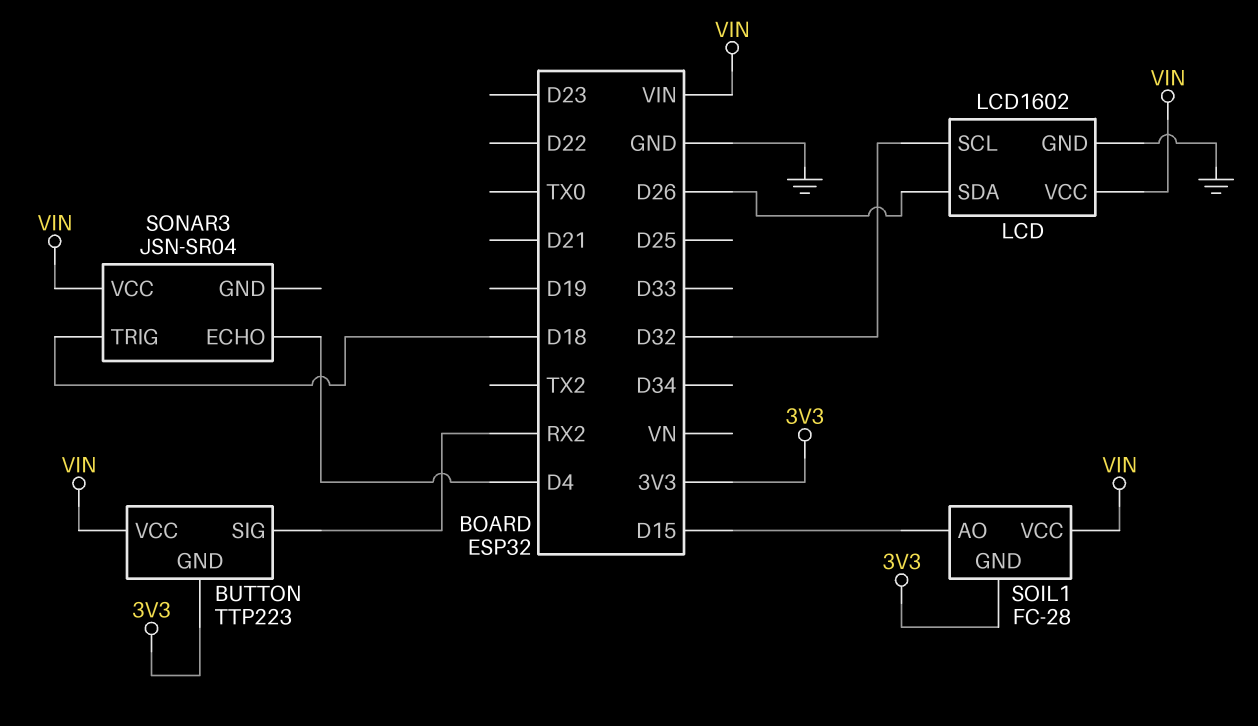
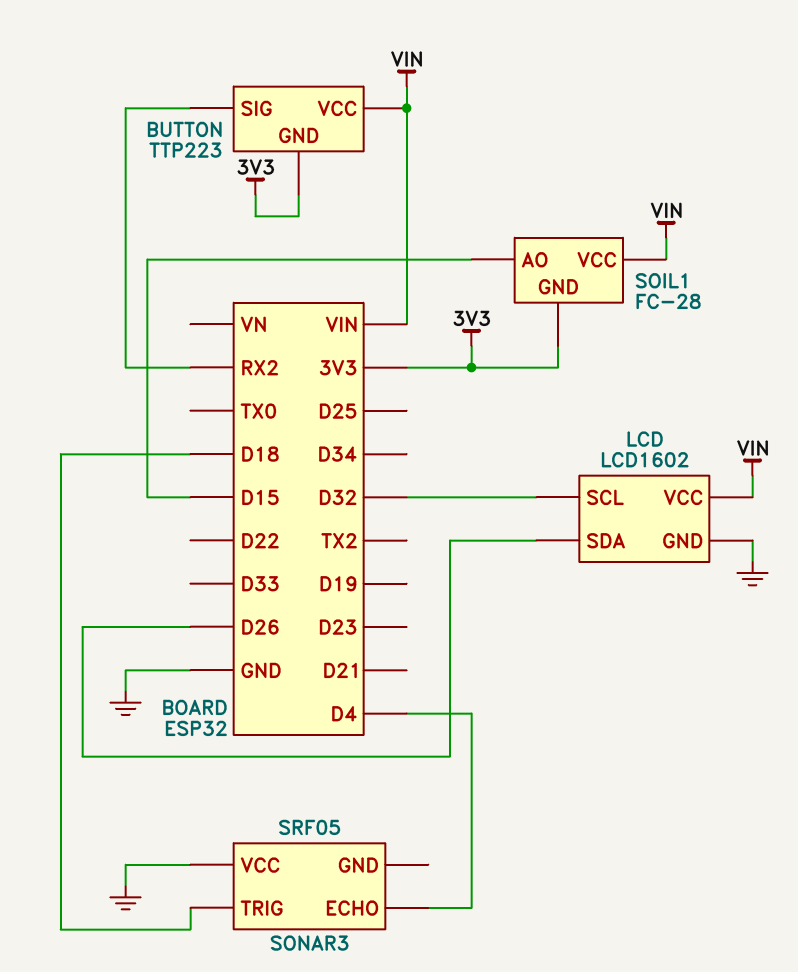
SONAR3: JSN-SR04 -> SRF05
SONAR3 pin VCC: VIN -> GND

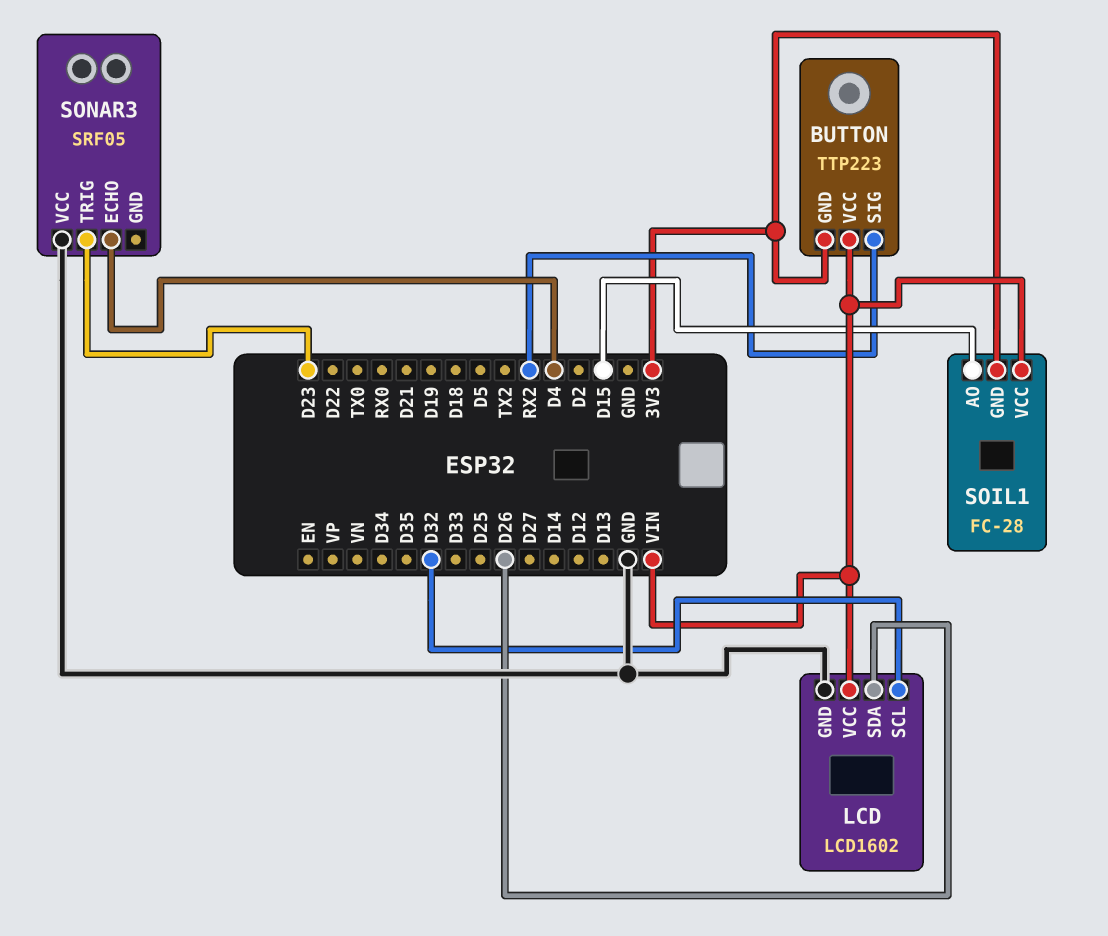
SONAR3 pin TRIG: D18 -> D23

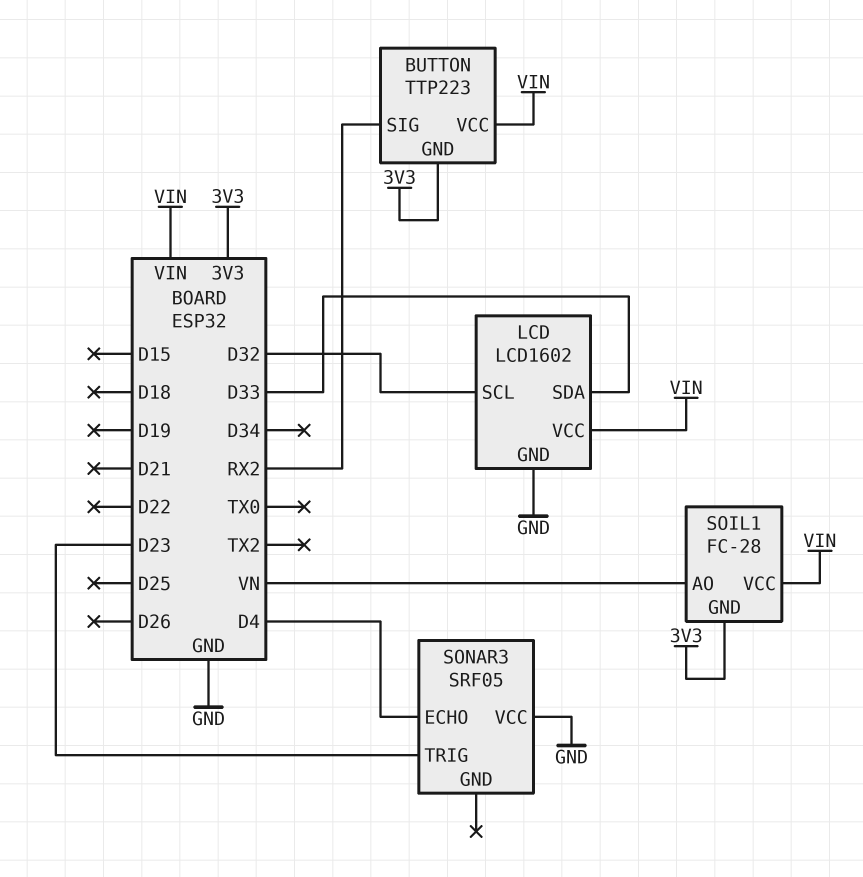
LCD pin SDA: D26 -> D33
SOIL1 pin AO: D15 -> VN

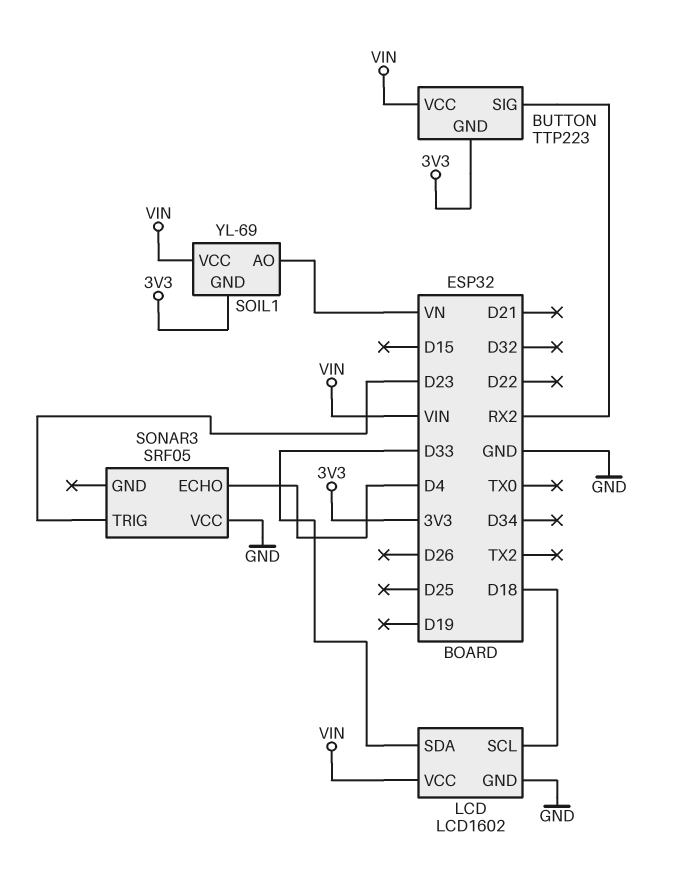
LCD pin SCL: D32 -> D18
SOIL1: FC-28 -> YL-69

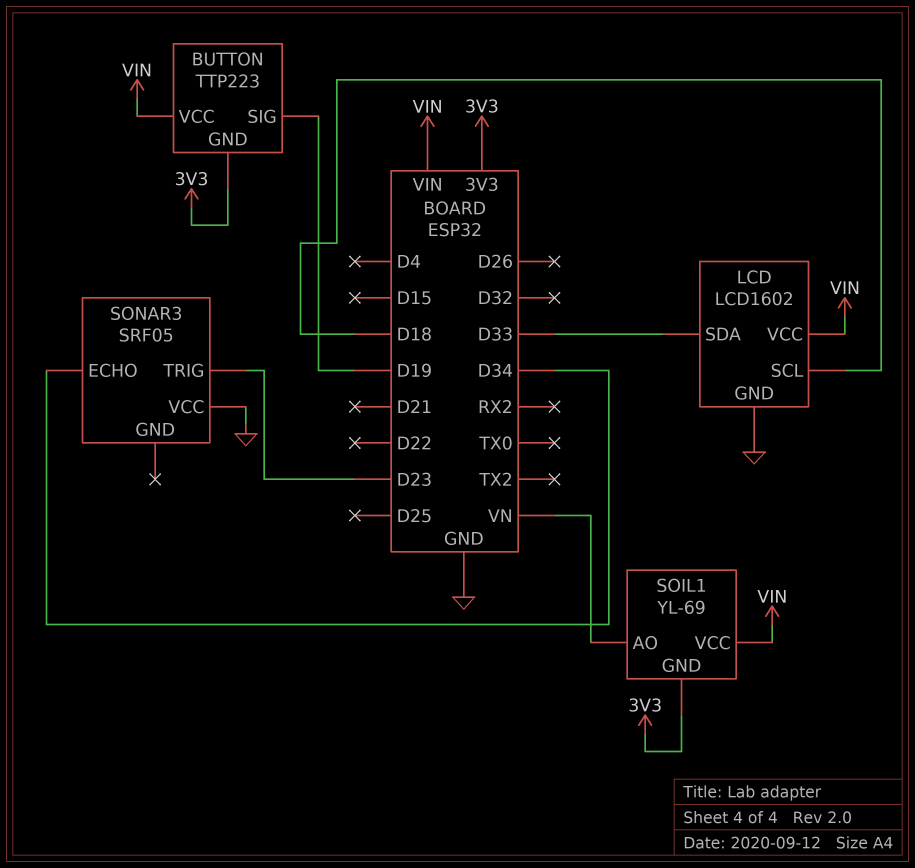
BUTTON pin SIG: RX2 -> D19
SONAR3 pin ECHO: D4 -> D34

